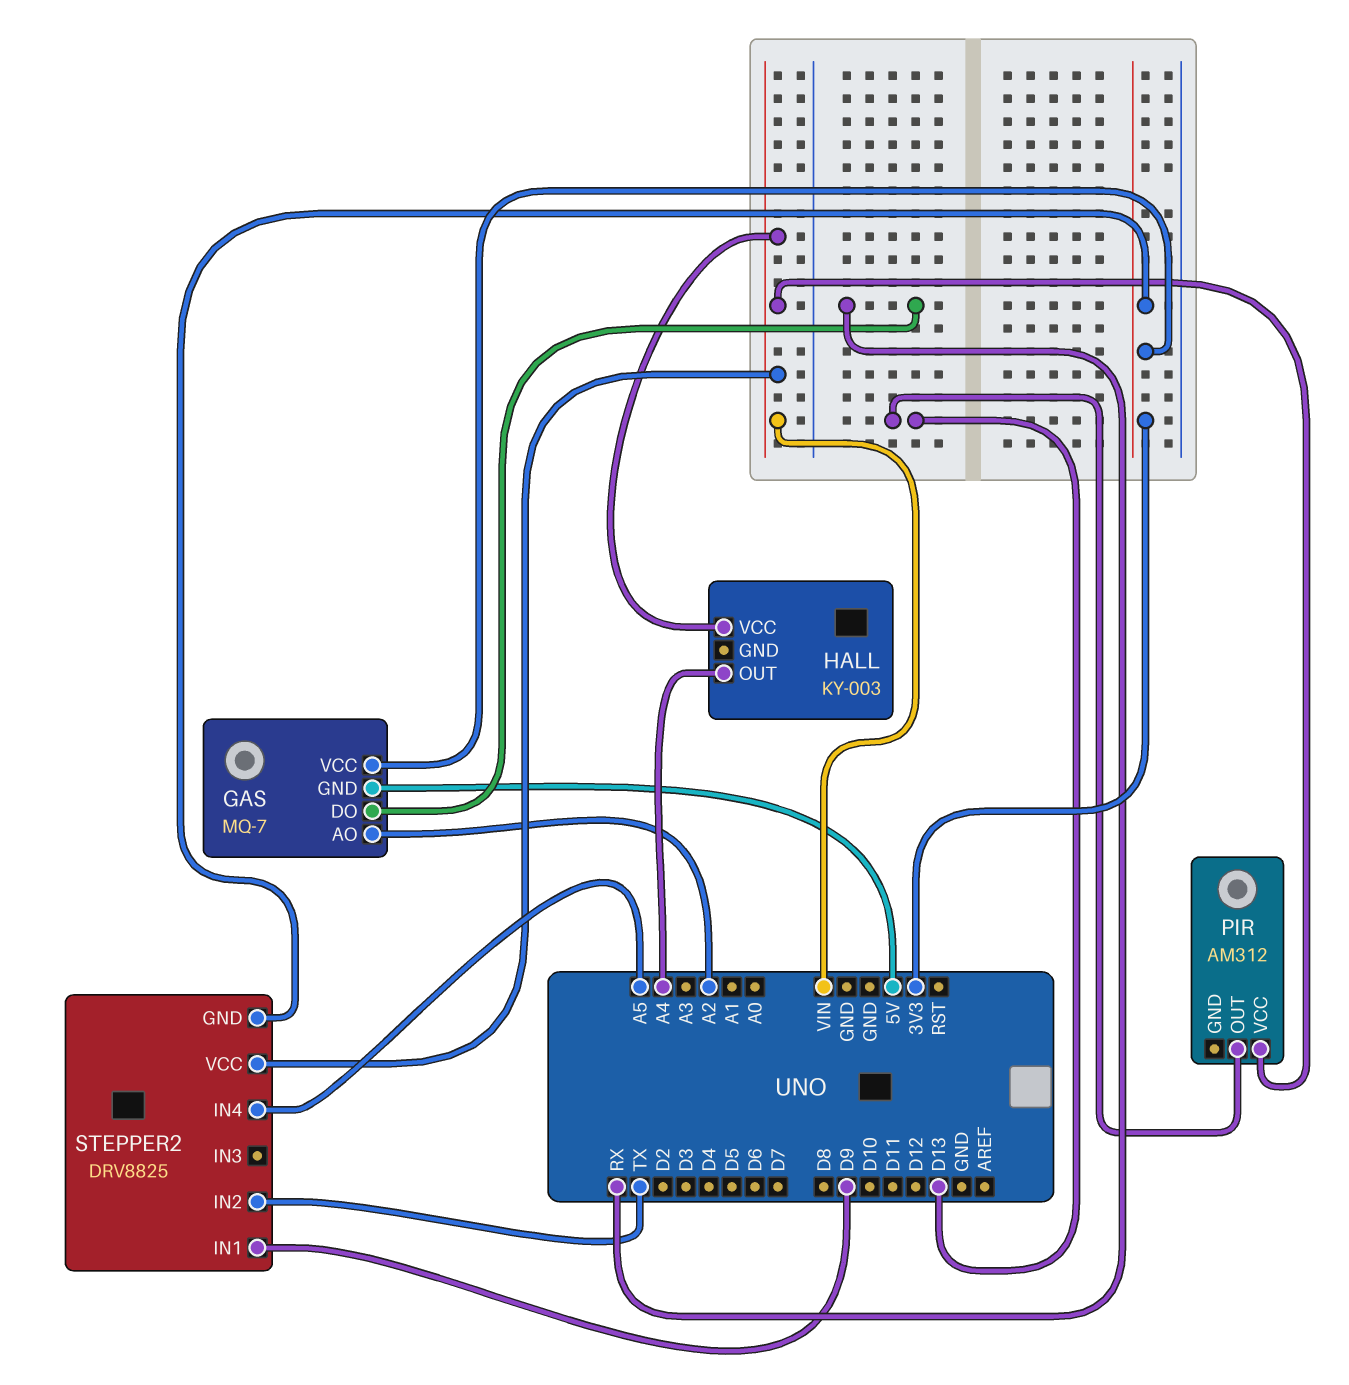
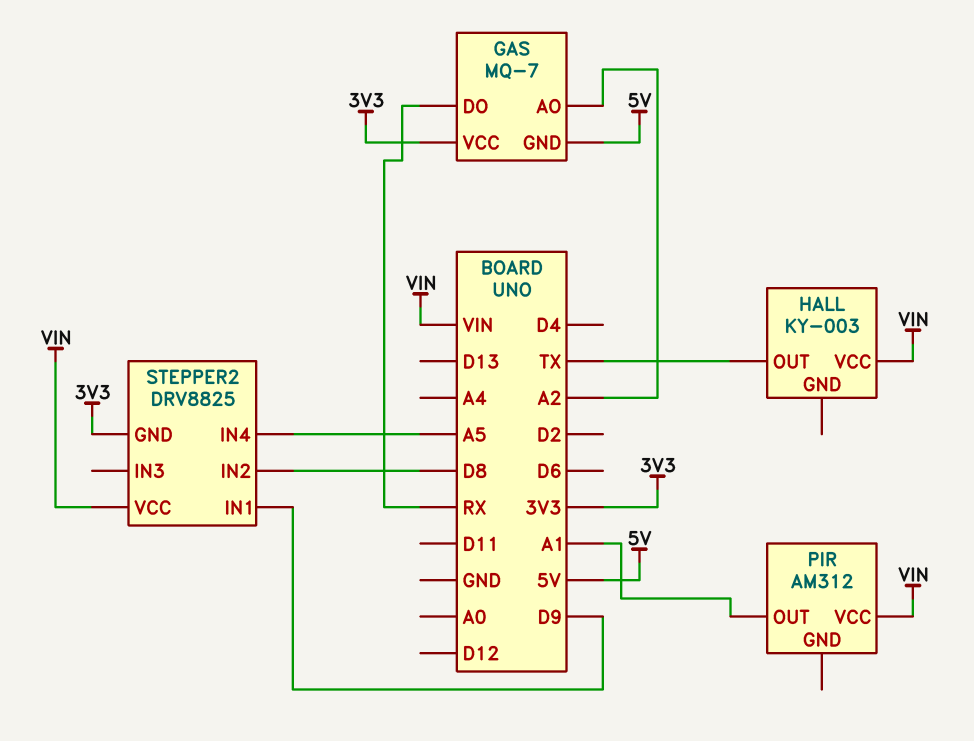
HALL pin OUT: A4 -> TX
PIR pin OUT: D13 -> A1
STEPPER2 pin IN2: TX -> D8

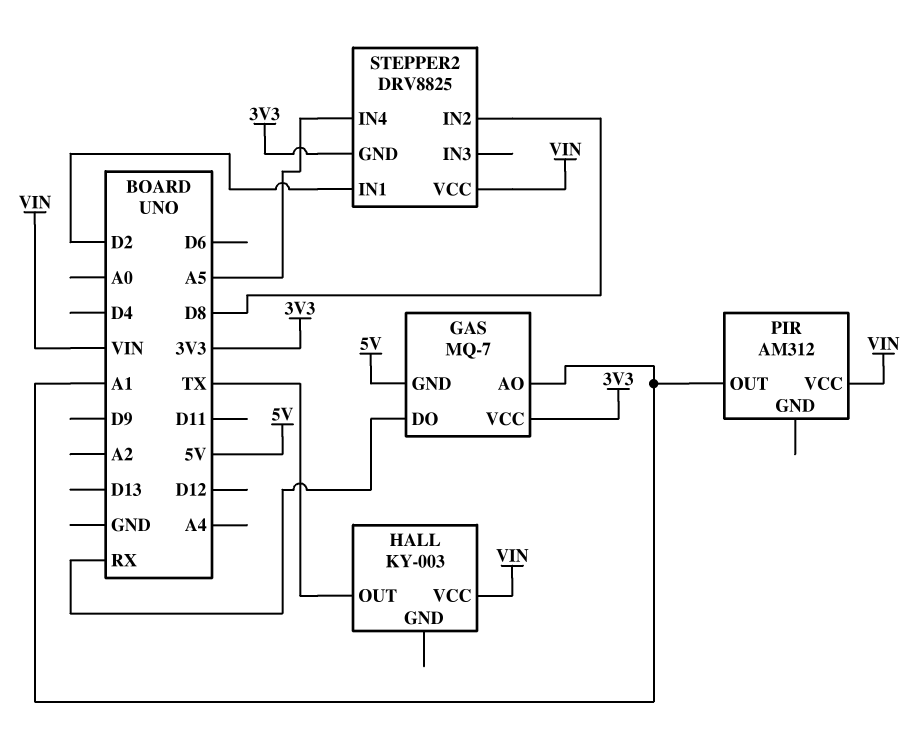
GAS pin AO: A2 -> A1
STEPPER2 pin IN1: D9 -> D2

